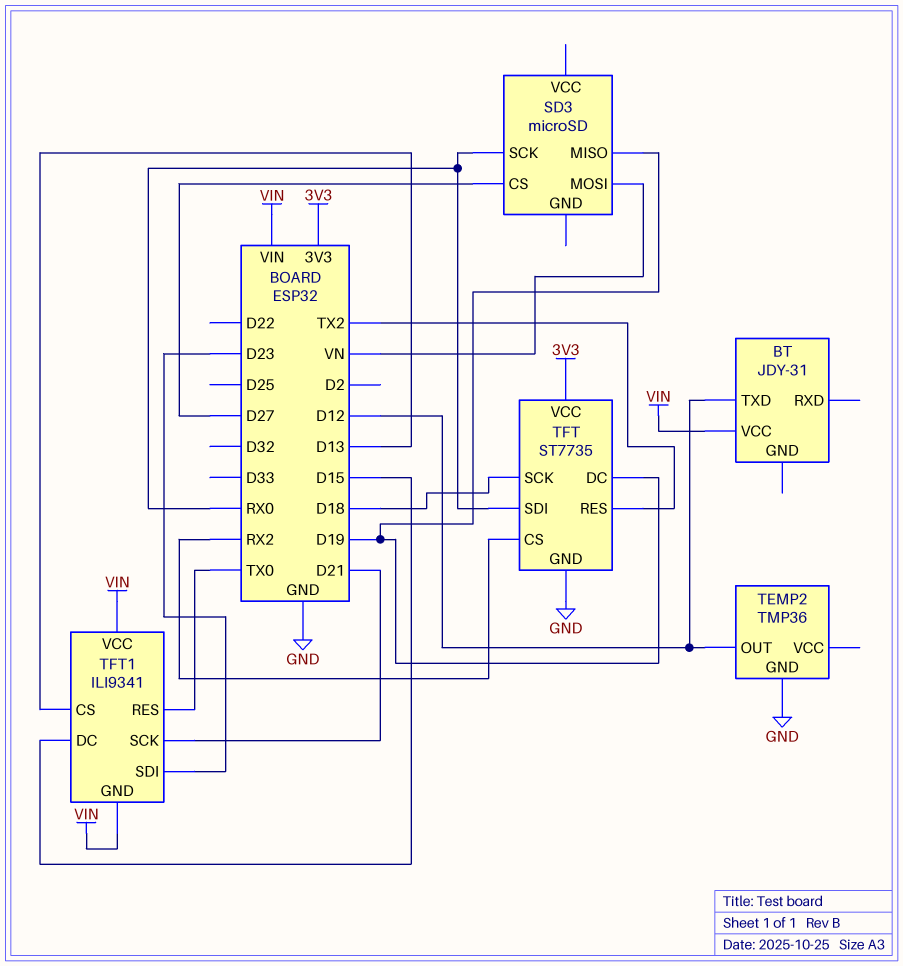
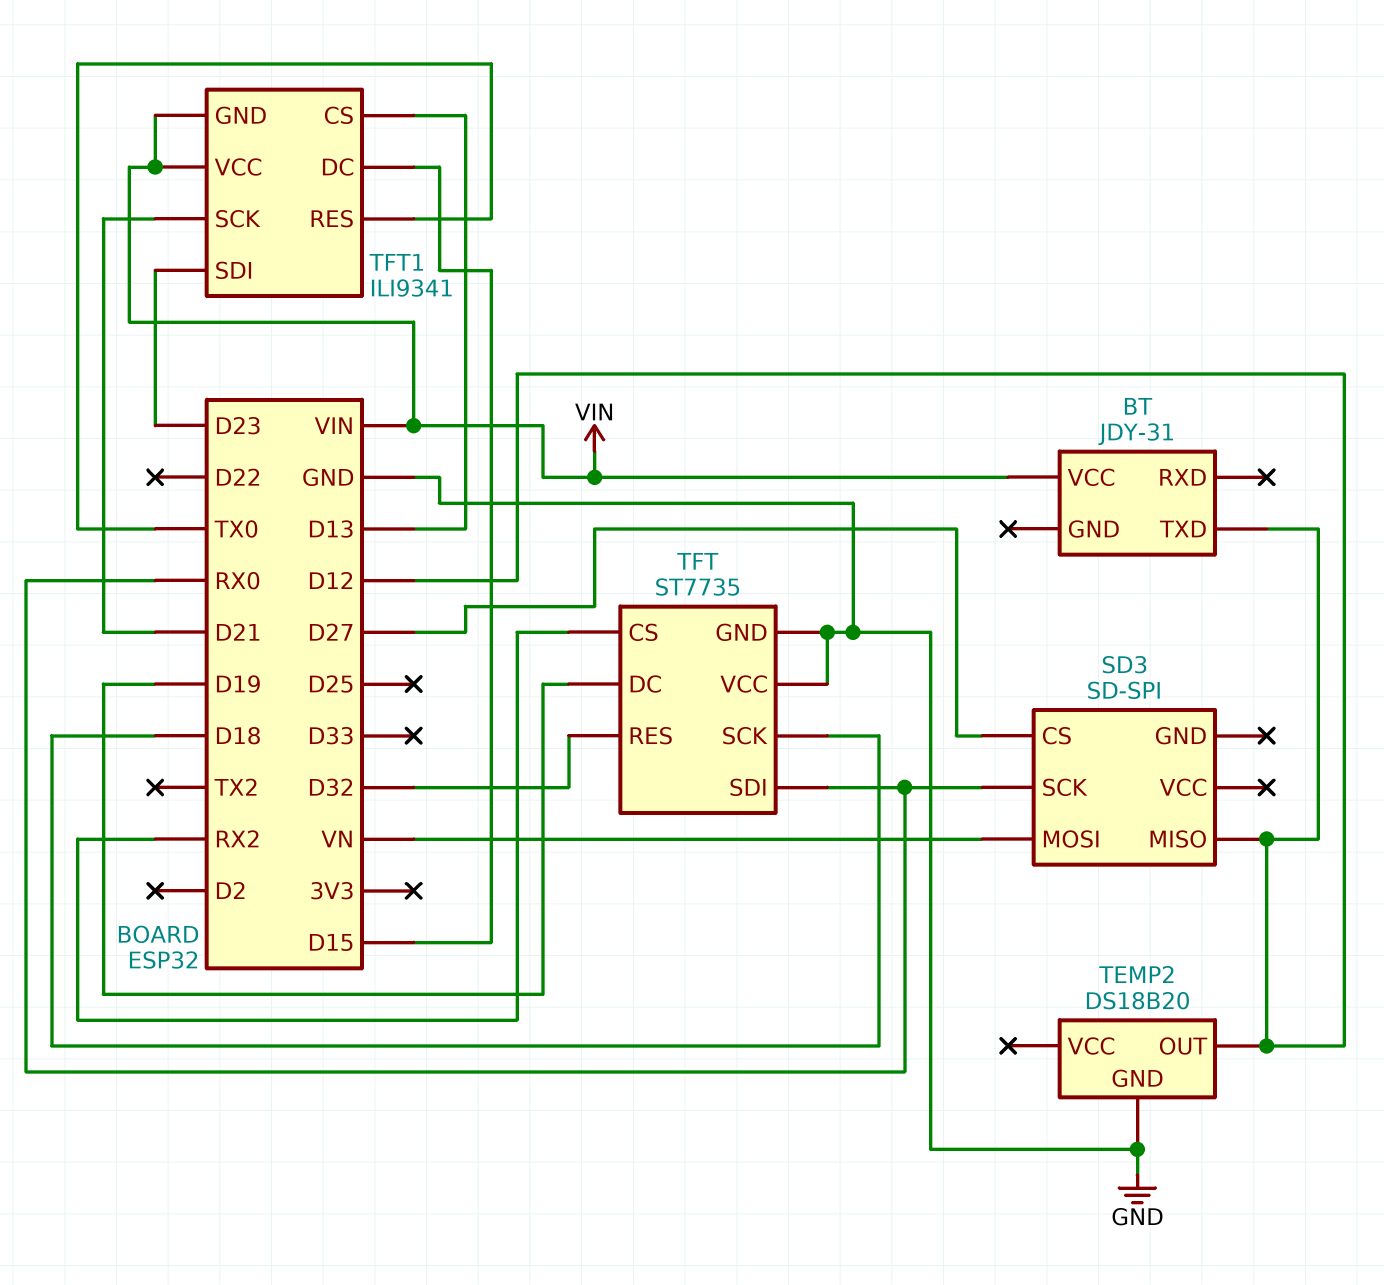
SD3: microSD -> SD-SPI
SD3 pin MISO: D19 -> D12
TEMP2: TMP36 -> DS18B20
TFT pin RES: TX2 -> D32
TFT pin VCC: 3V3 -> GND

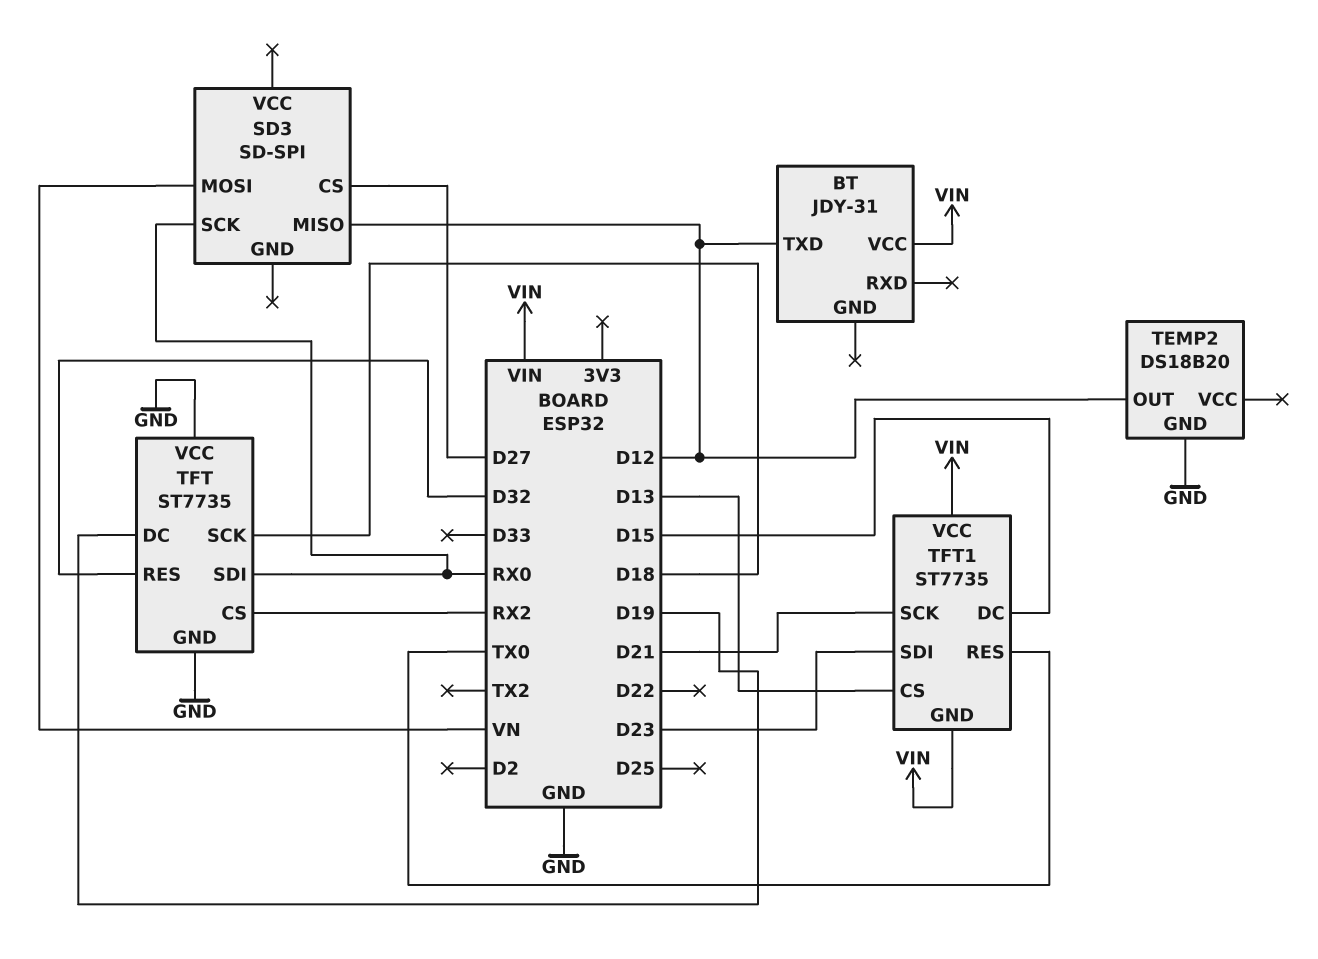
TFT1: ILI9341 -> ST7735

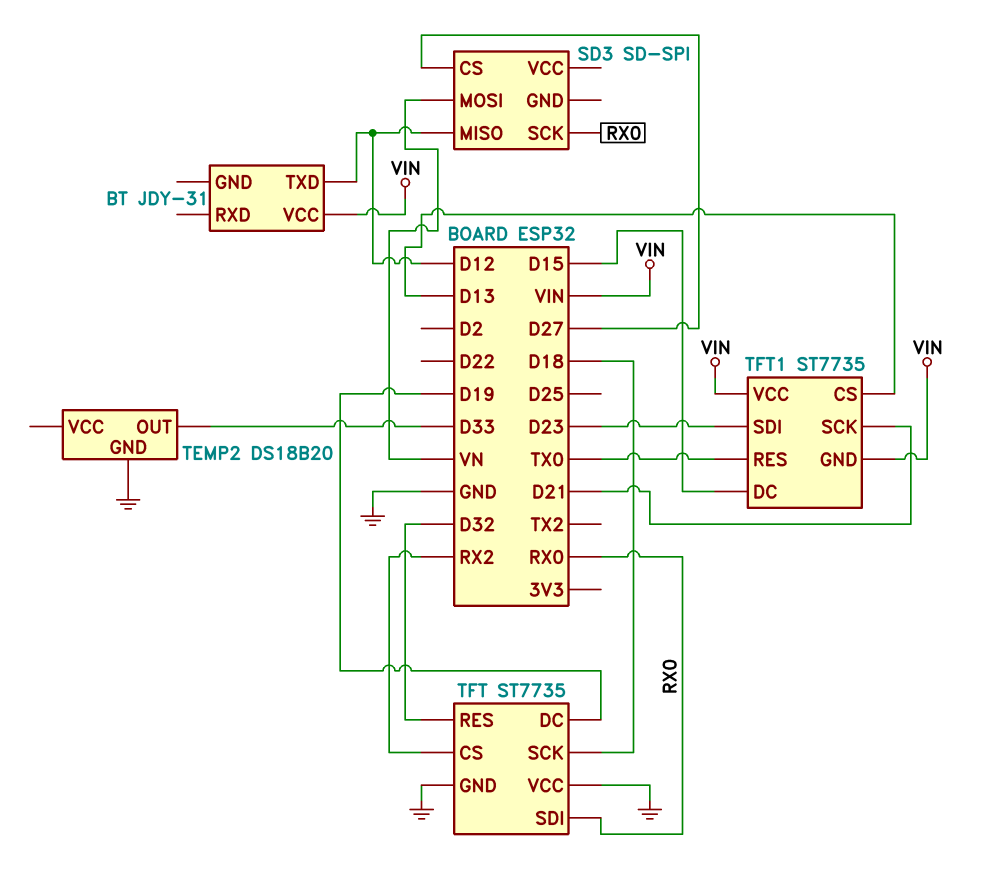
TEMP2 pin OUT: D12 -> D33

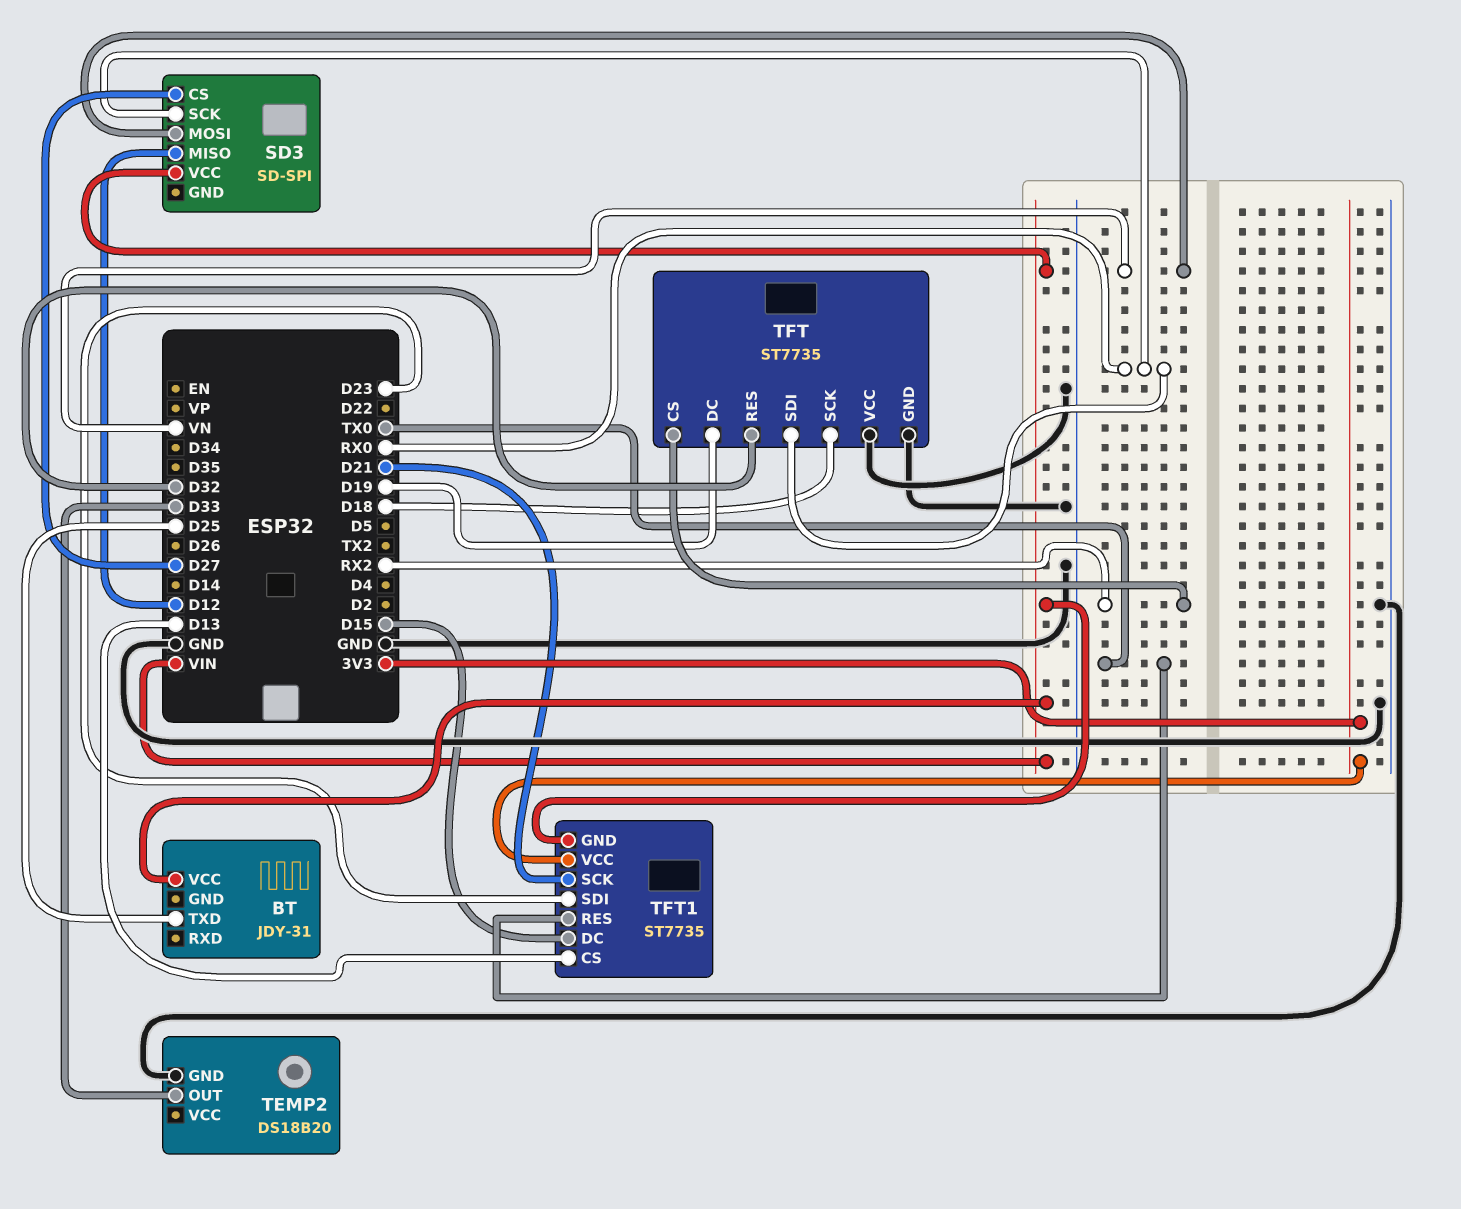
BT pin TXD: D12 -> D25
SD3 pin VCC: none -> VIN
TFT1 pin VCC: VIN -> 3V3

